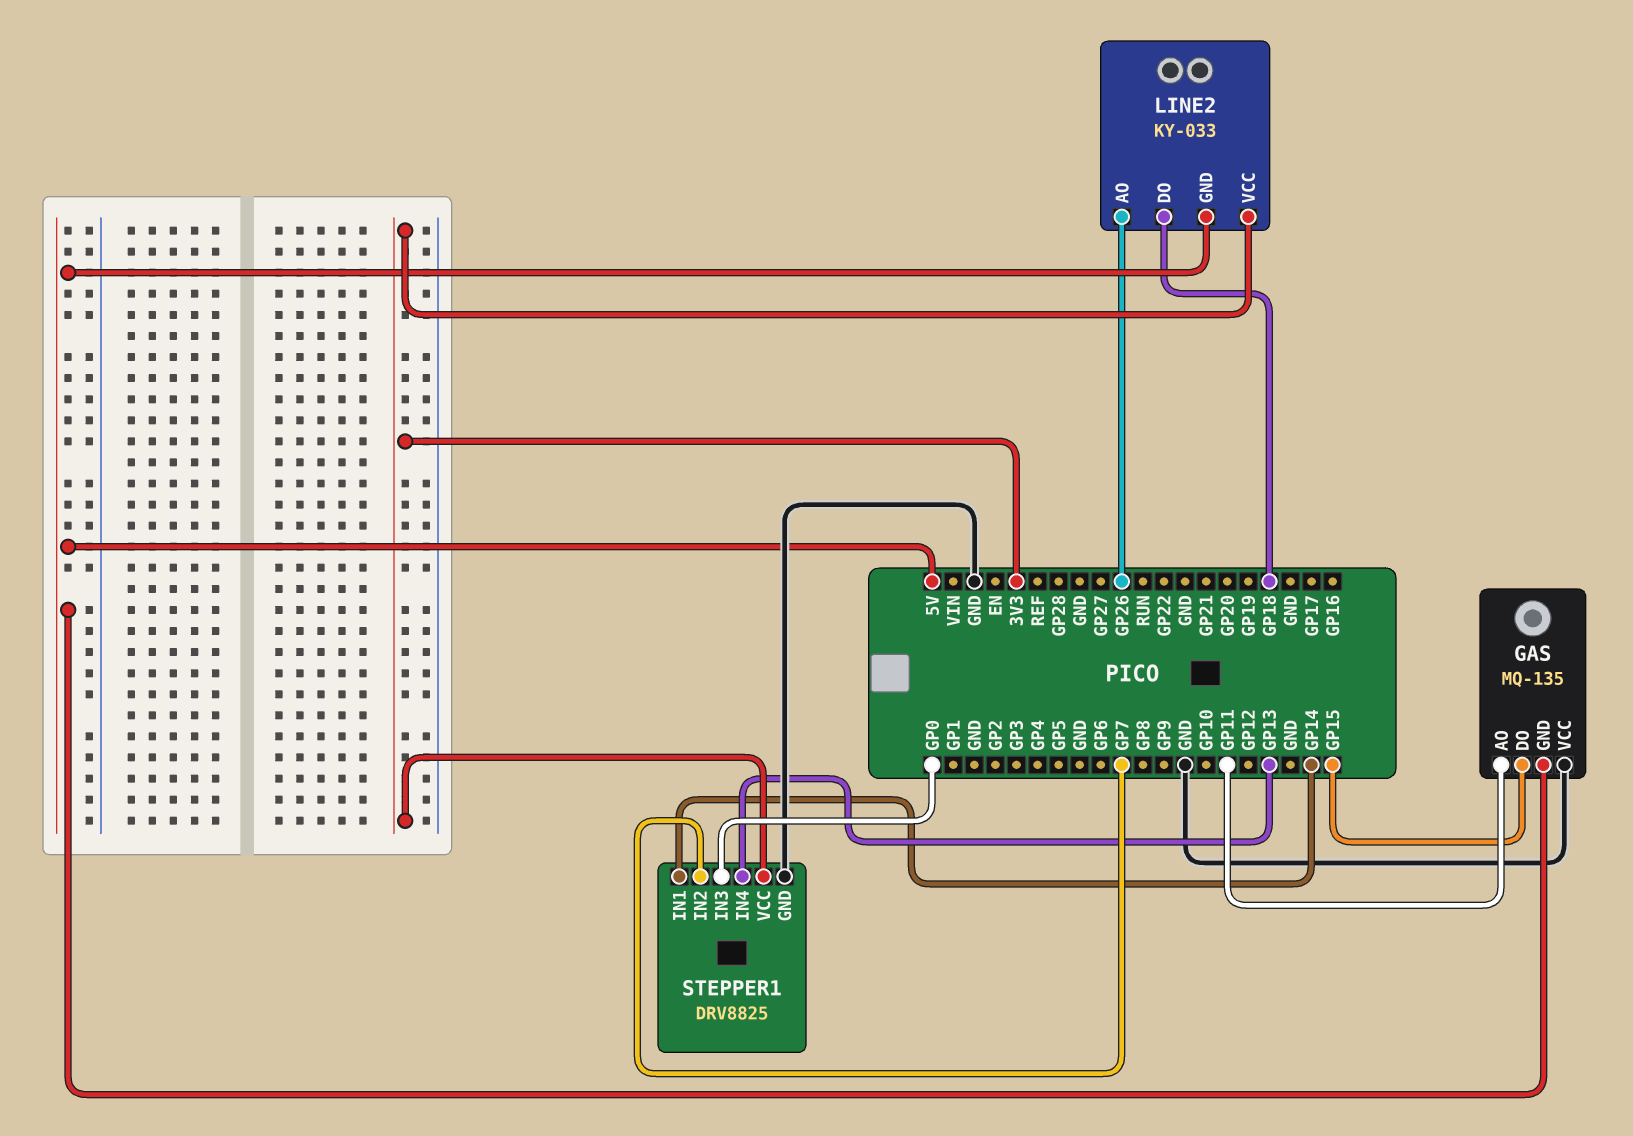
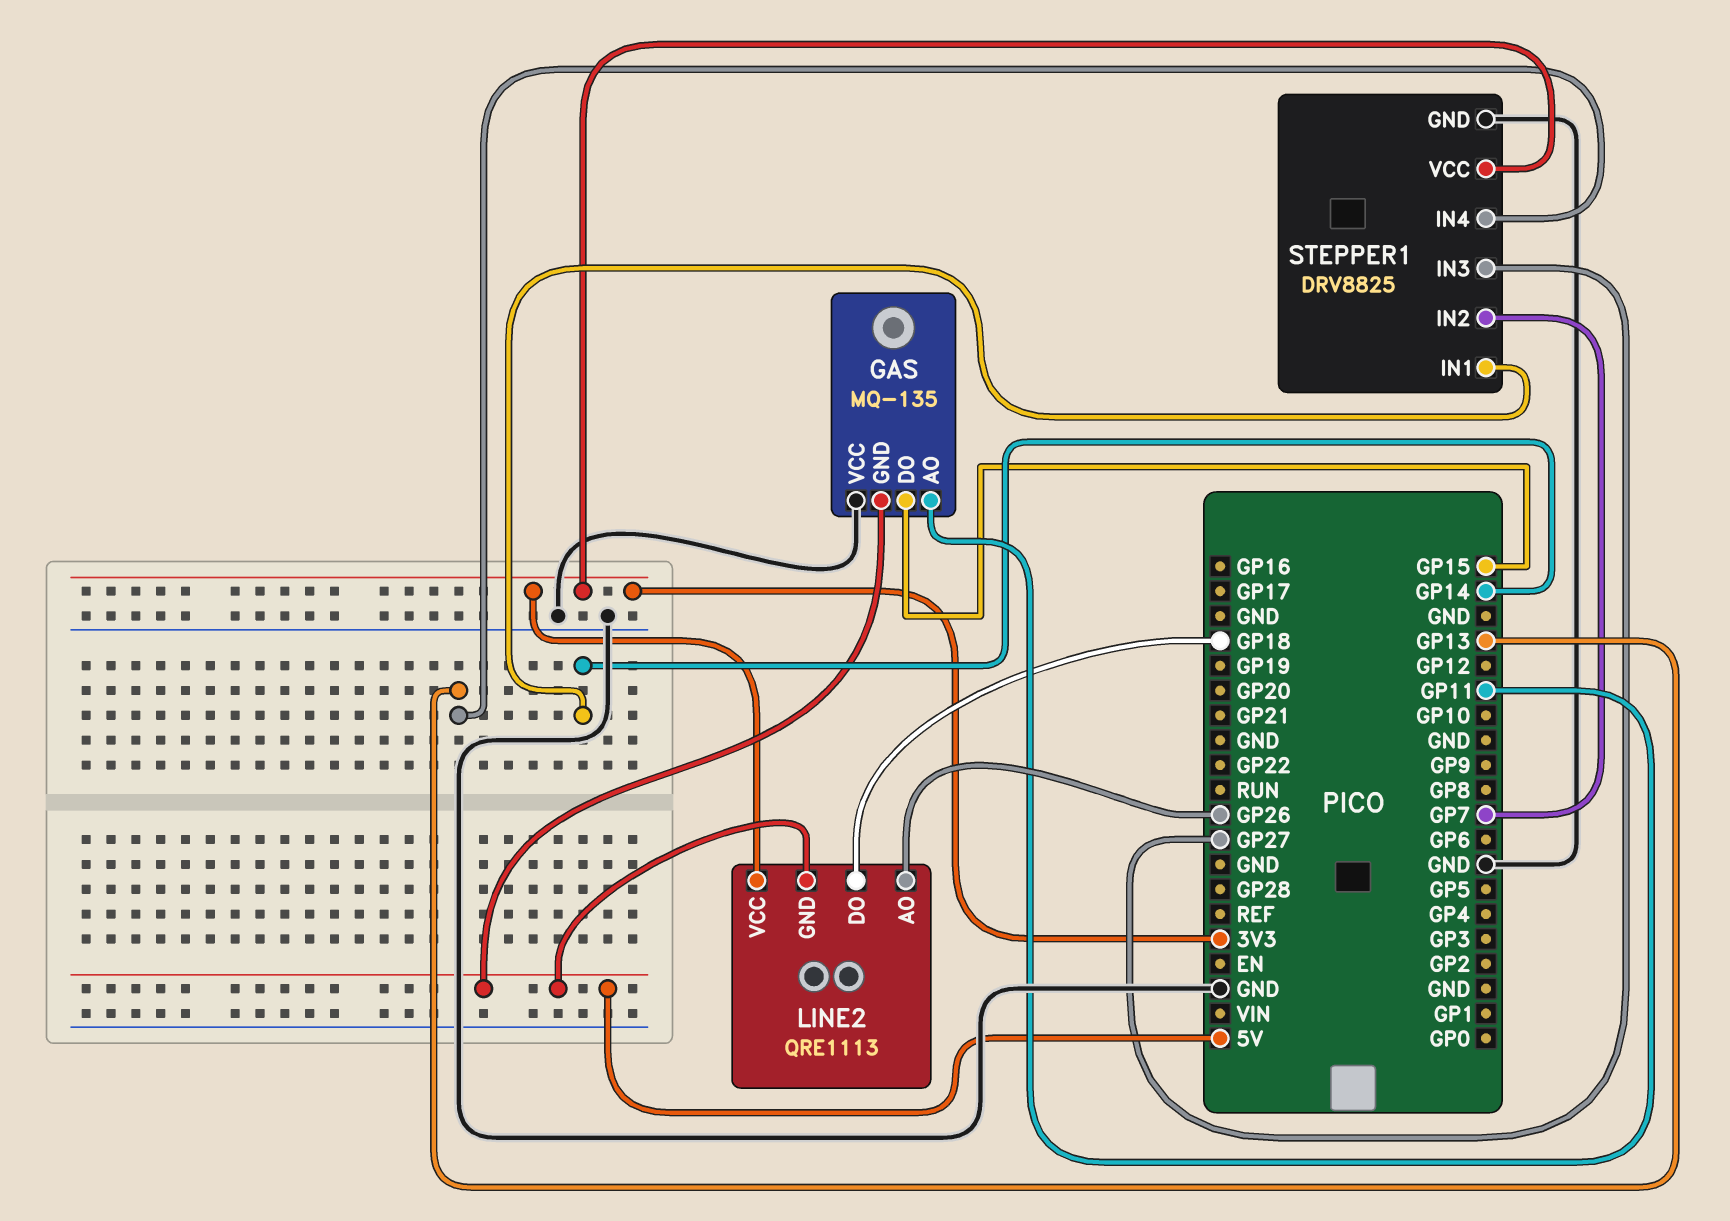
LINE2: KY-033 -> QRE1113
STEPPER1 pin IN3: GP0 -> GP27

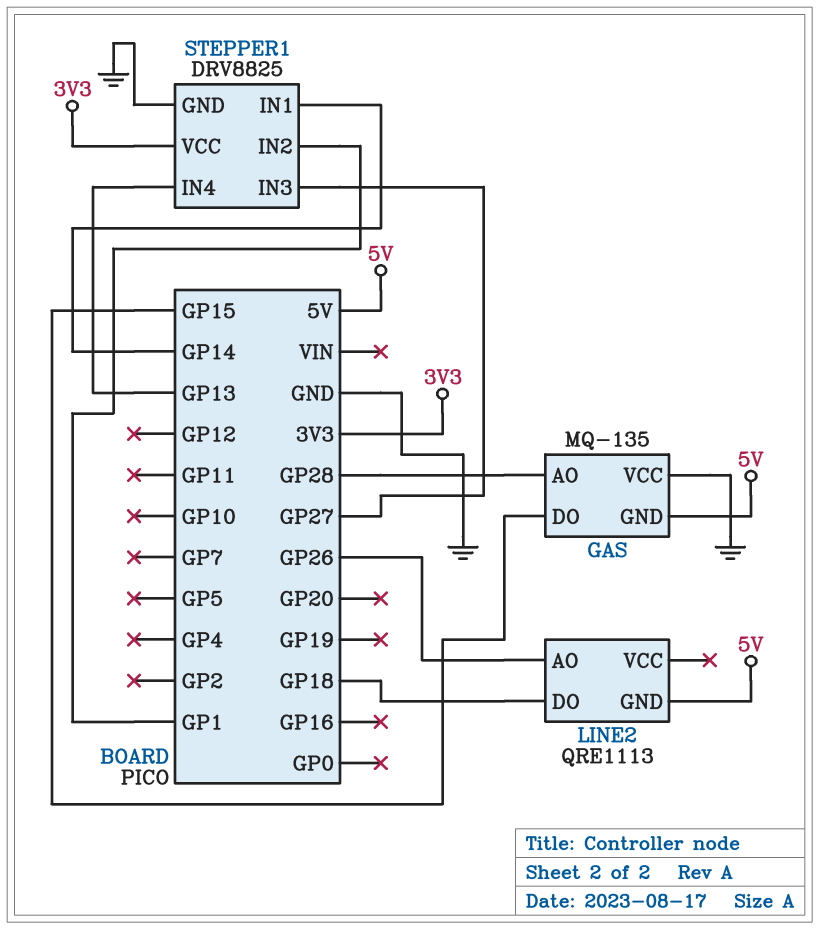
GAS pin AO: GP11 -> GP28
LINE2 pin VCC: 3V3 -> none
STEPPER1 pin IN2: GP7 -> GP1

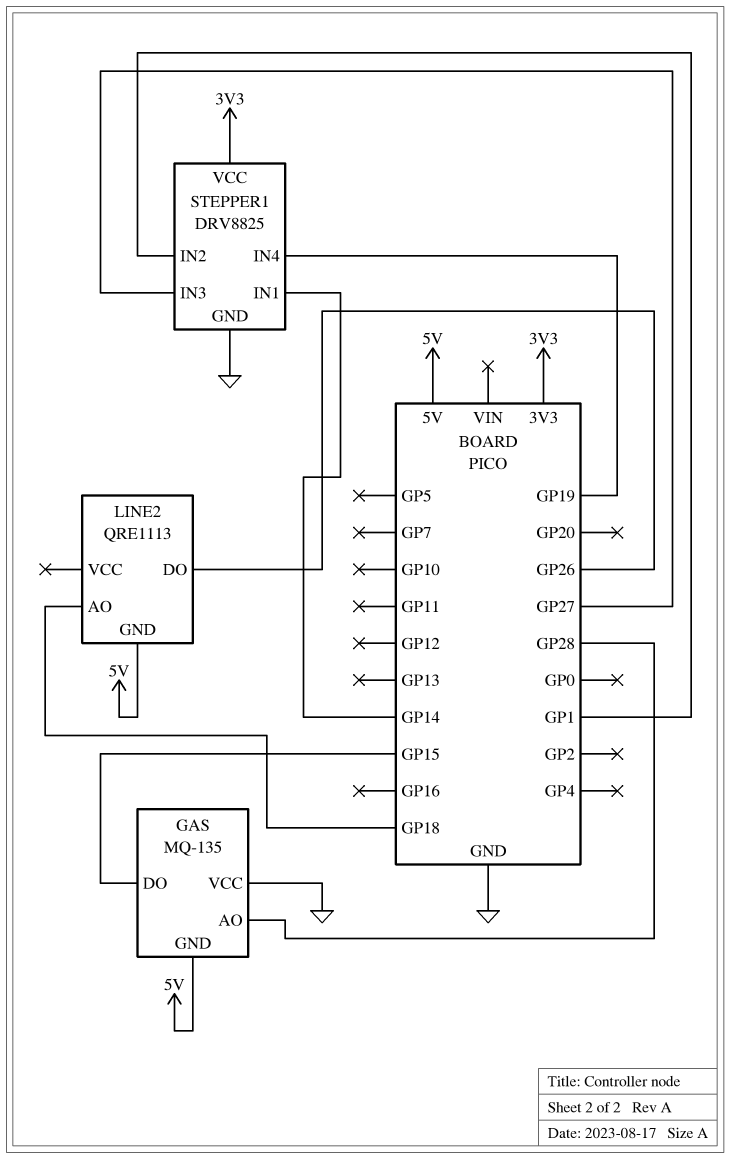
LINE2 pin AO: GP26 -> GP18
LINE2 pin DO: GP18 -> GP26
STEPPER1 pin IN4: GP13 -> GP19

